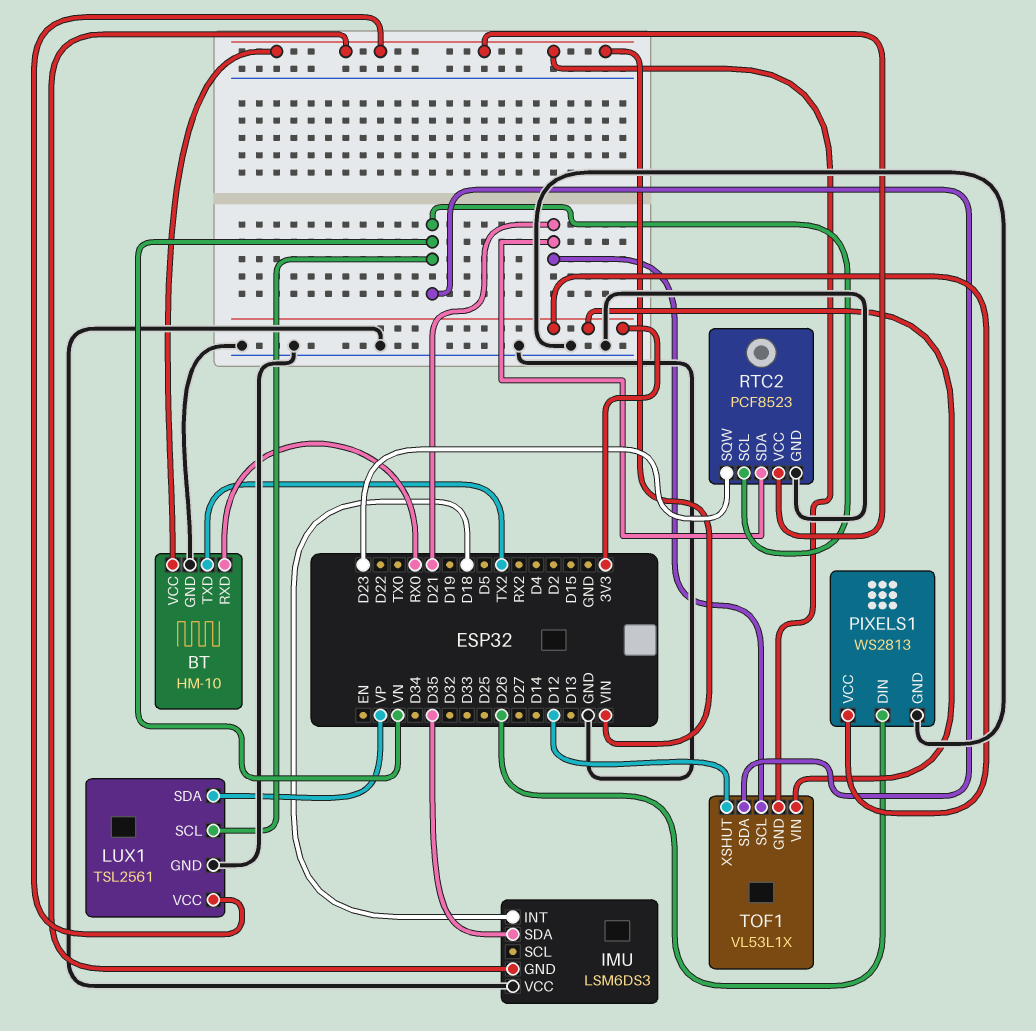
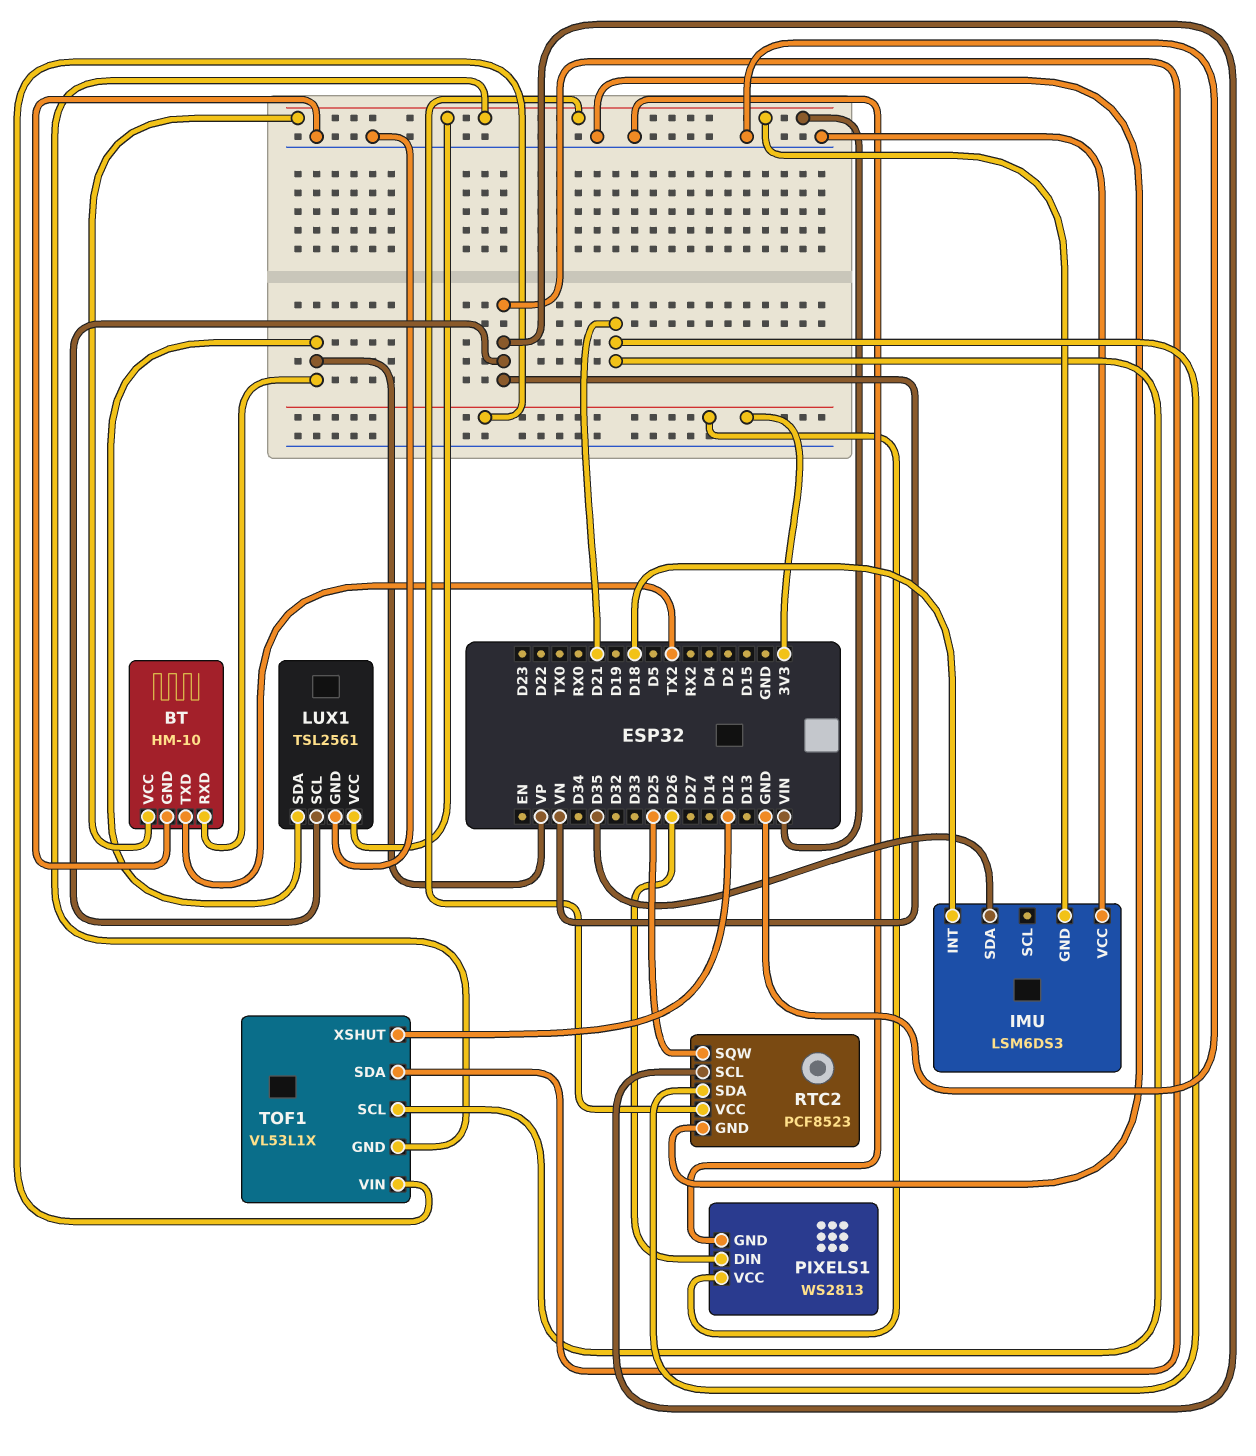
BT pin RXD: RX0 -> VP
RTC2 pin SQW: D23 -> D25

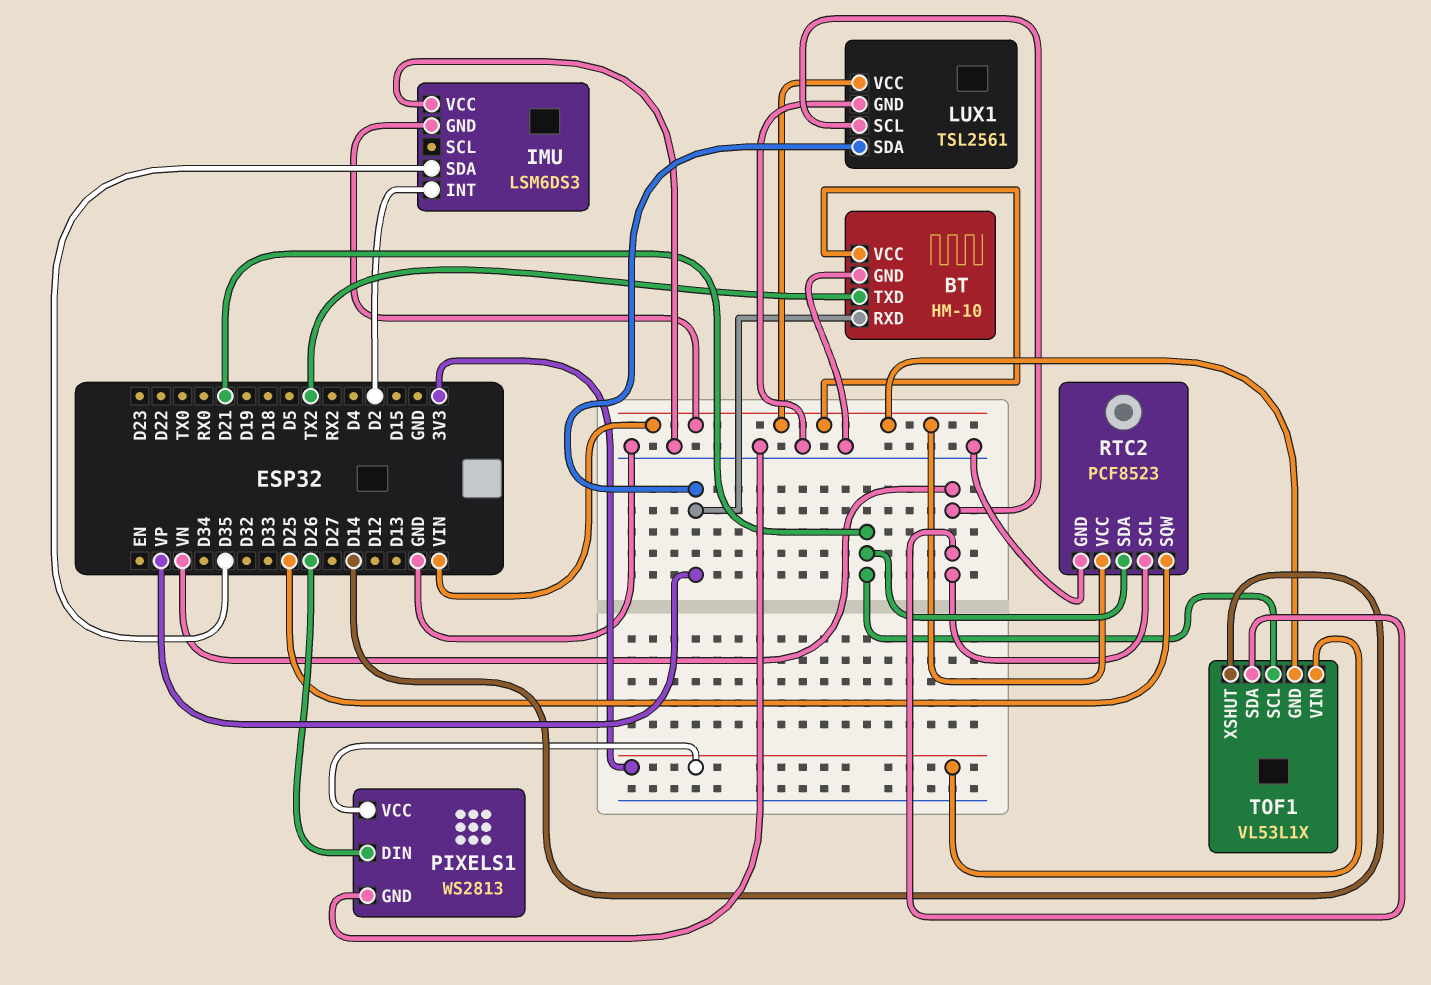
IMU pin INT: D18 -> D2
TOF1 pin XSHUT: D12 -> D14

